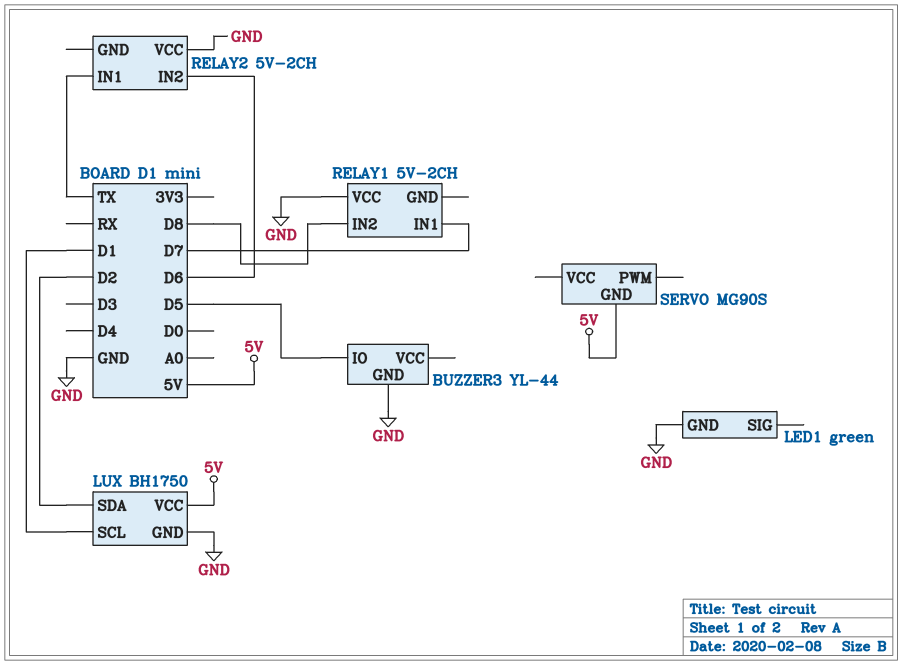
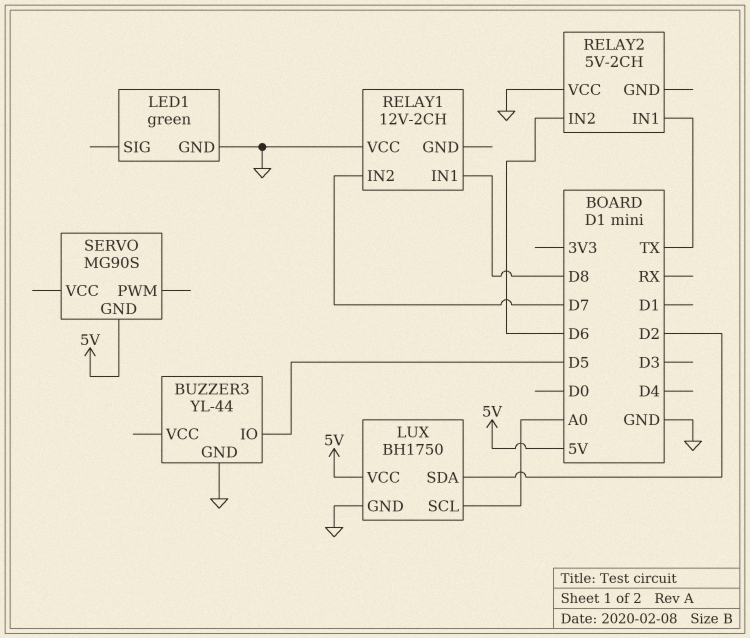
LUX pin SCL: D1 -> A0
RELAY1: 5V-2CH -> 12V-2CH
RELAY1 pin IN1: D7 -> D8
RELAY1 pin IN2: D8 -> D7

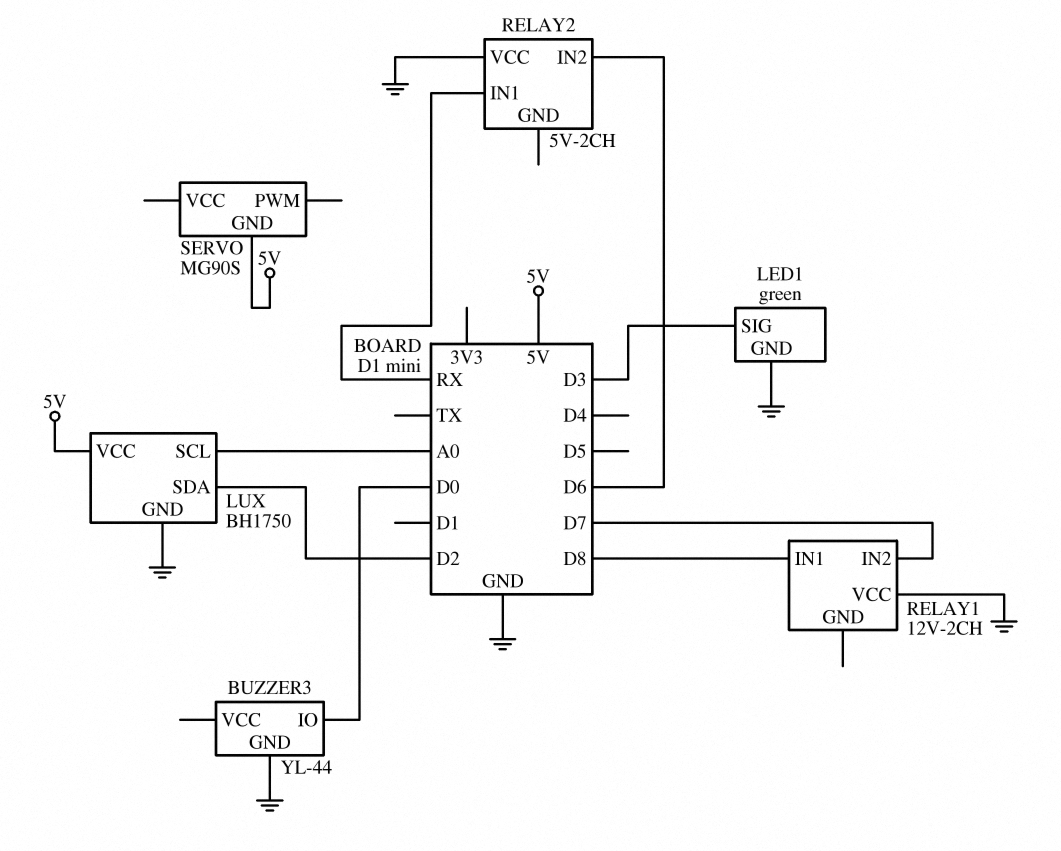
BUZZER3 pin IO: D5 -> D0
LED1 pin SIG: none -> D3
RELAY2 pin IN1: TX -> RX

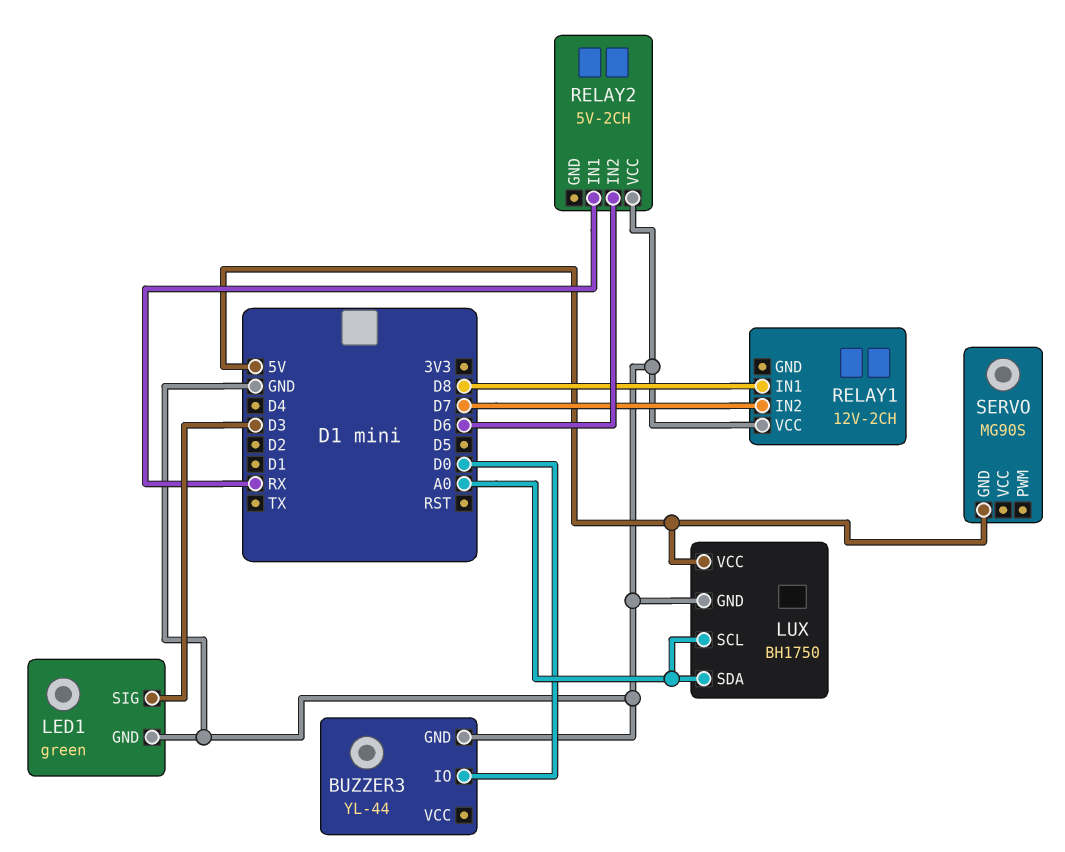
LUX pin SDA: D2 -> A0

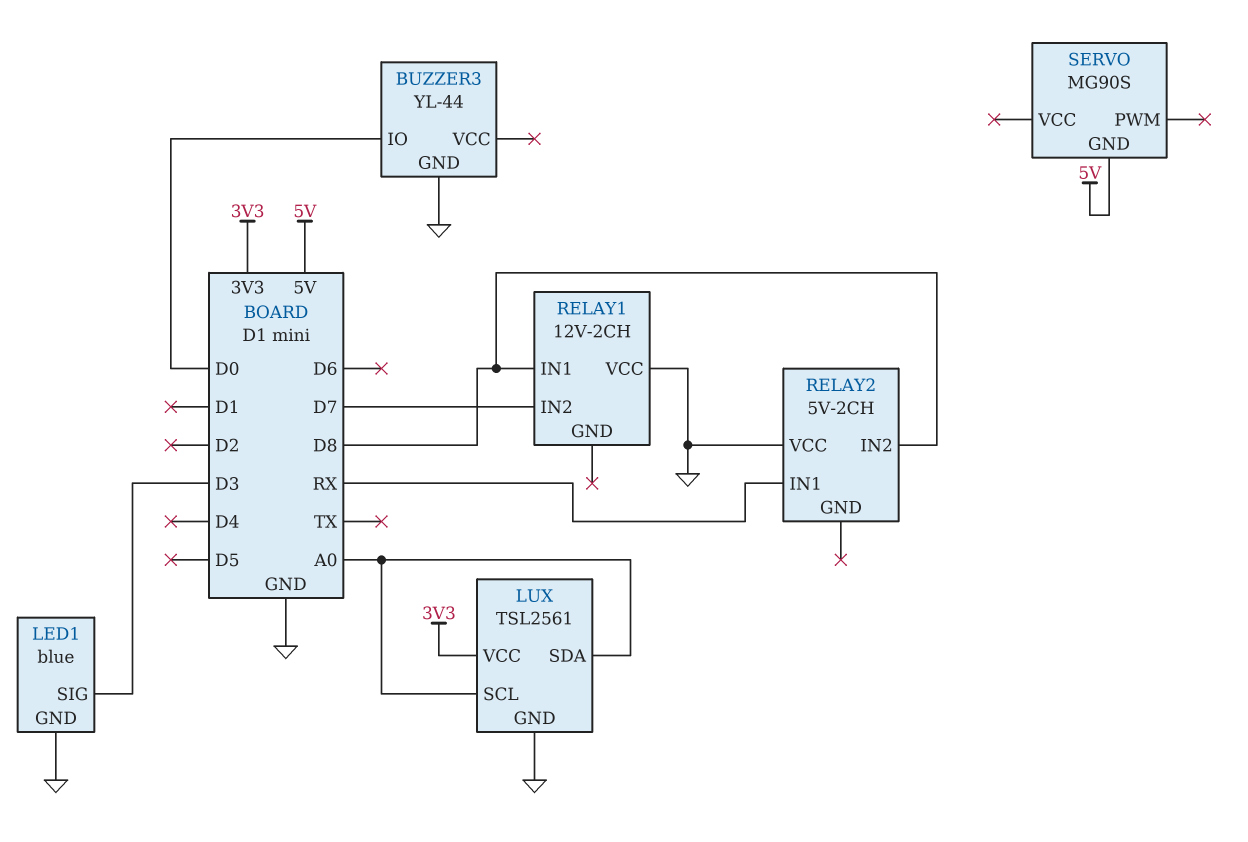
LED1: green -> blue
LUX: BH1750 -> TSL2561
LUX pin VCC: 5V -> 3V3
RELAY2 pin IN2: D6 -> D8

